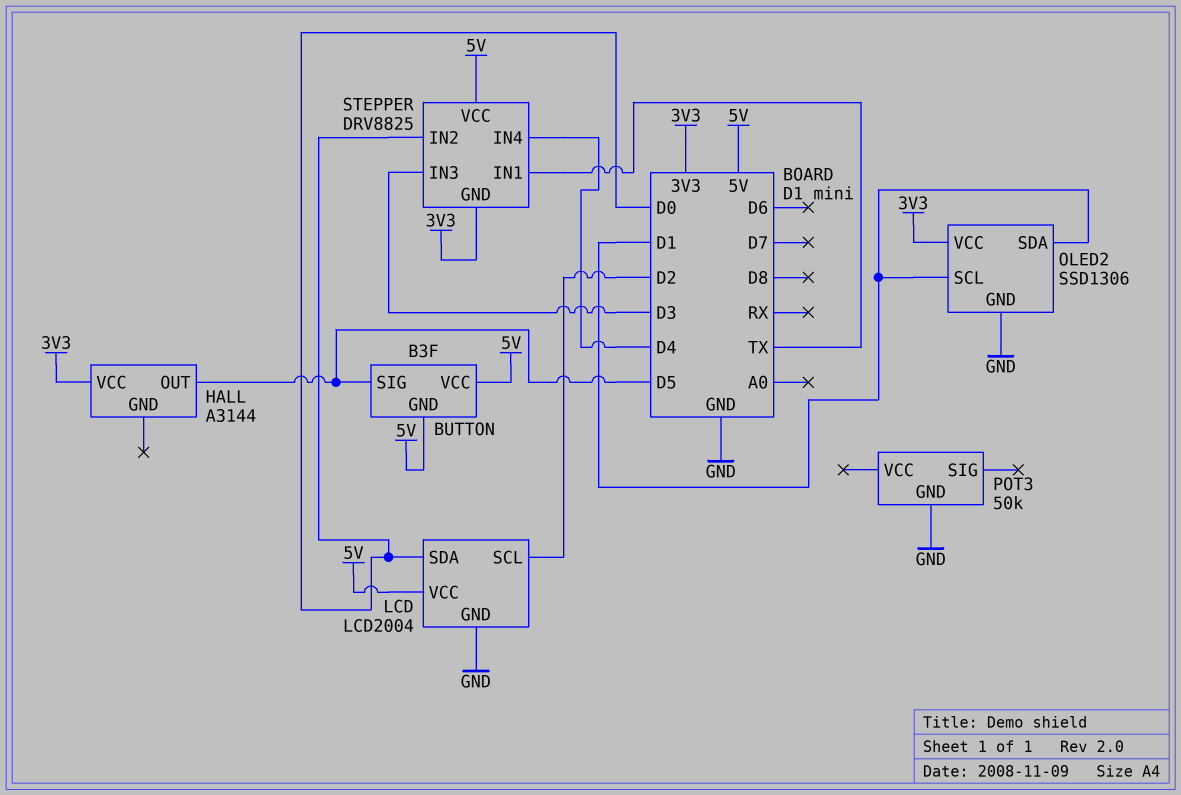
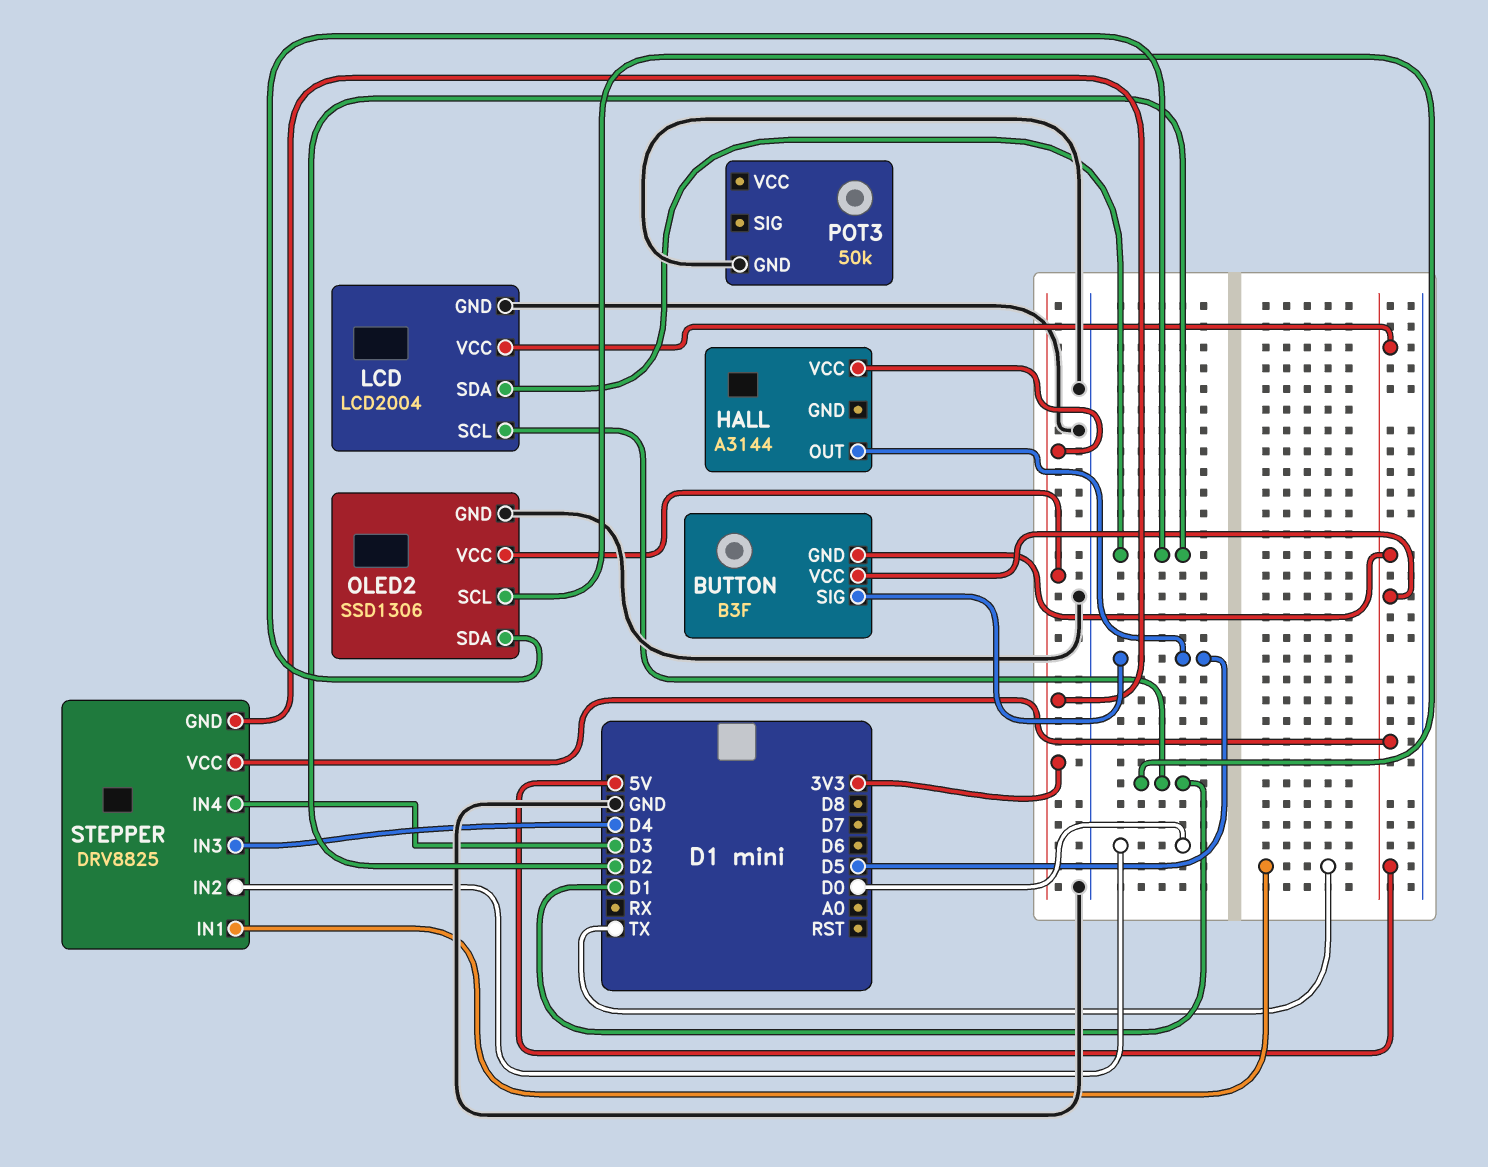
LCD pin SCL: D2 -> D1
LCD pin SDA: D0 -> D2
OLED2 pin SDA: D1 -> D2
STEPPER pin IN3: D3 -> D4
STEPPER pin IN4: D4 -> D3

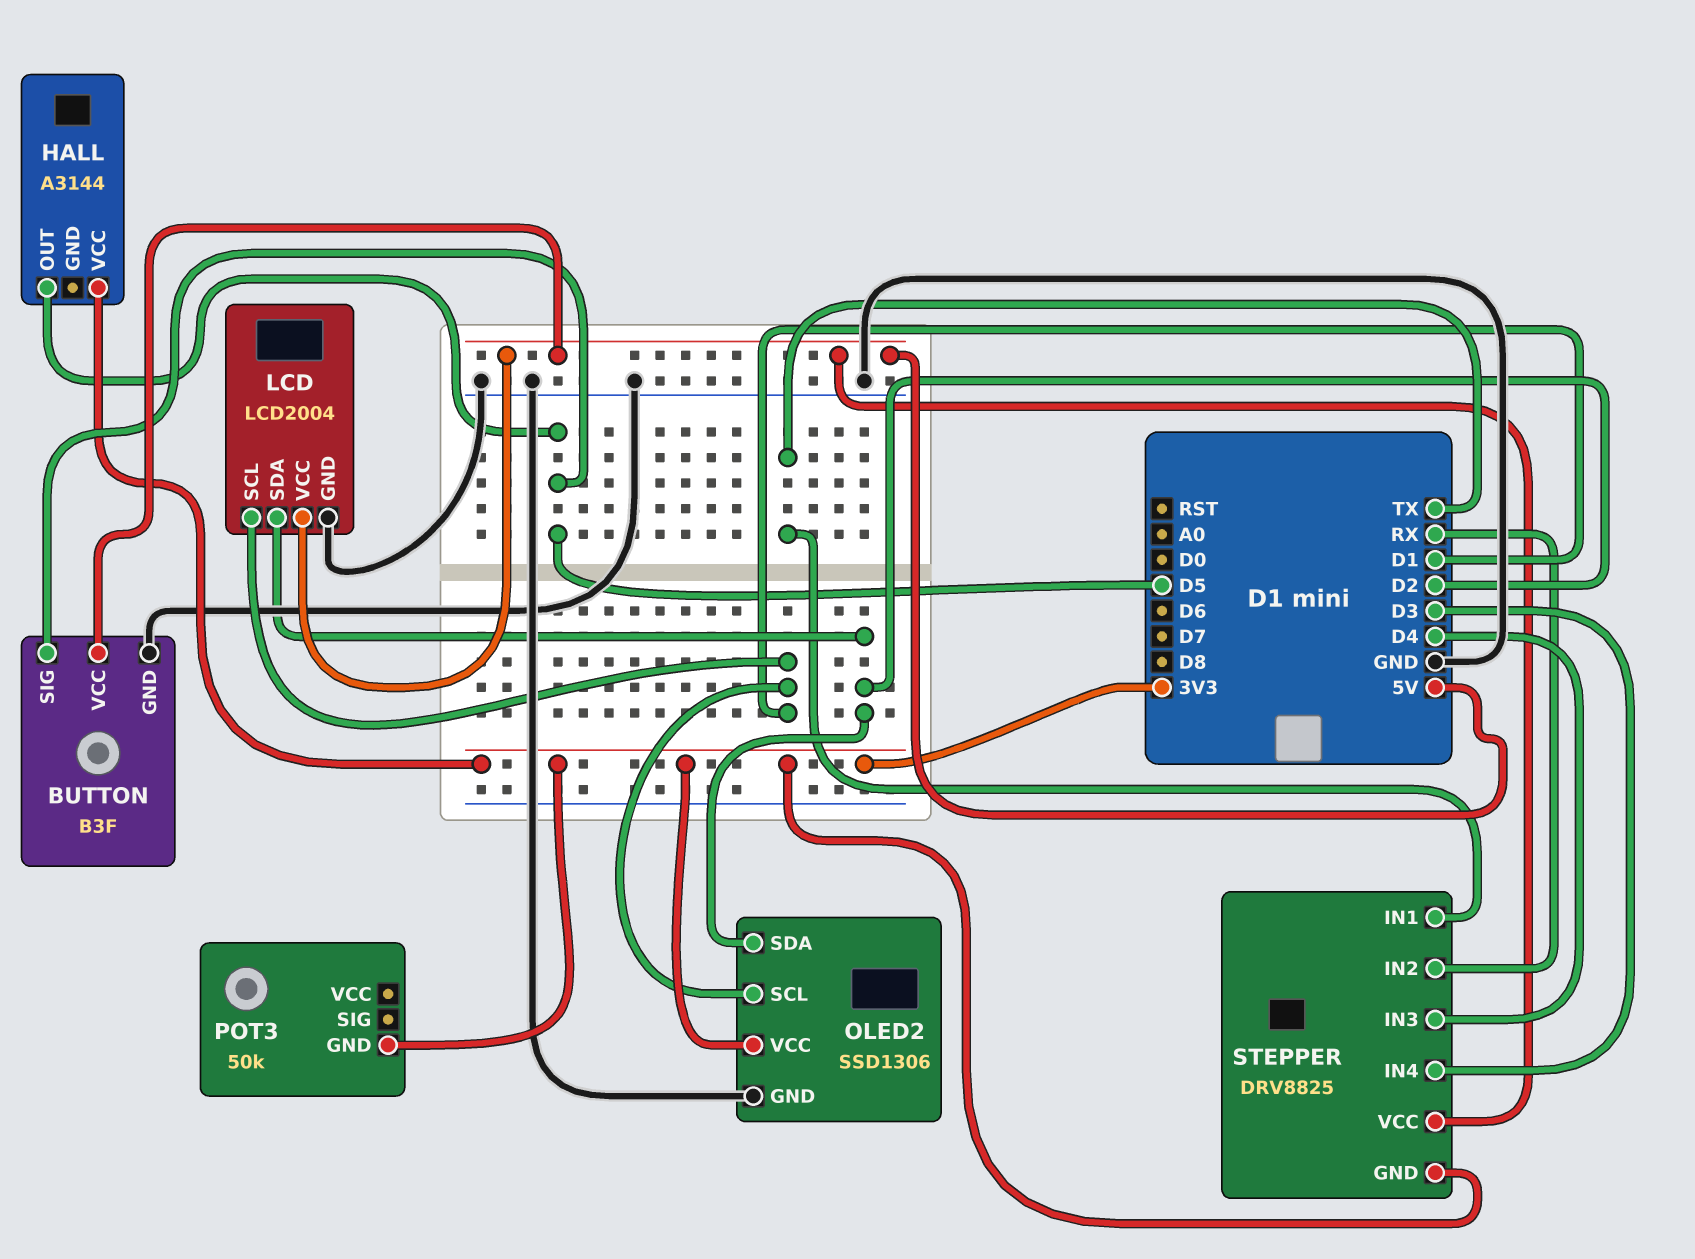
BUTTON pin GND: 5V -> GND
POT3 pin GND: GND -> 3V3
STEPPER pin IN2: D0 -> RX

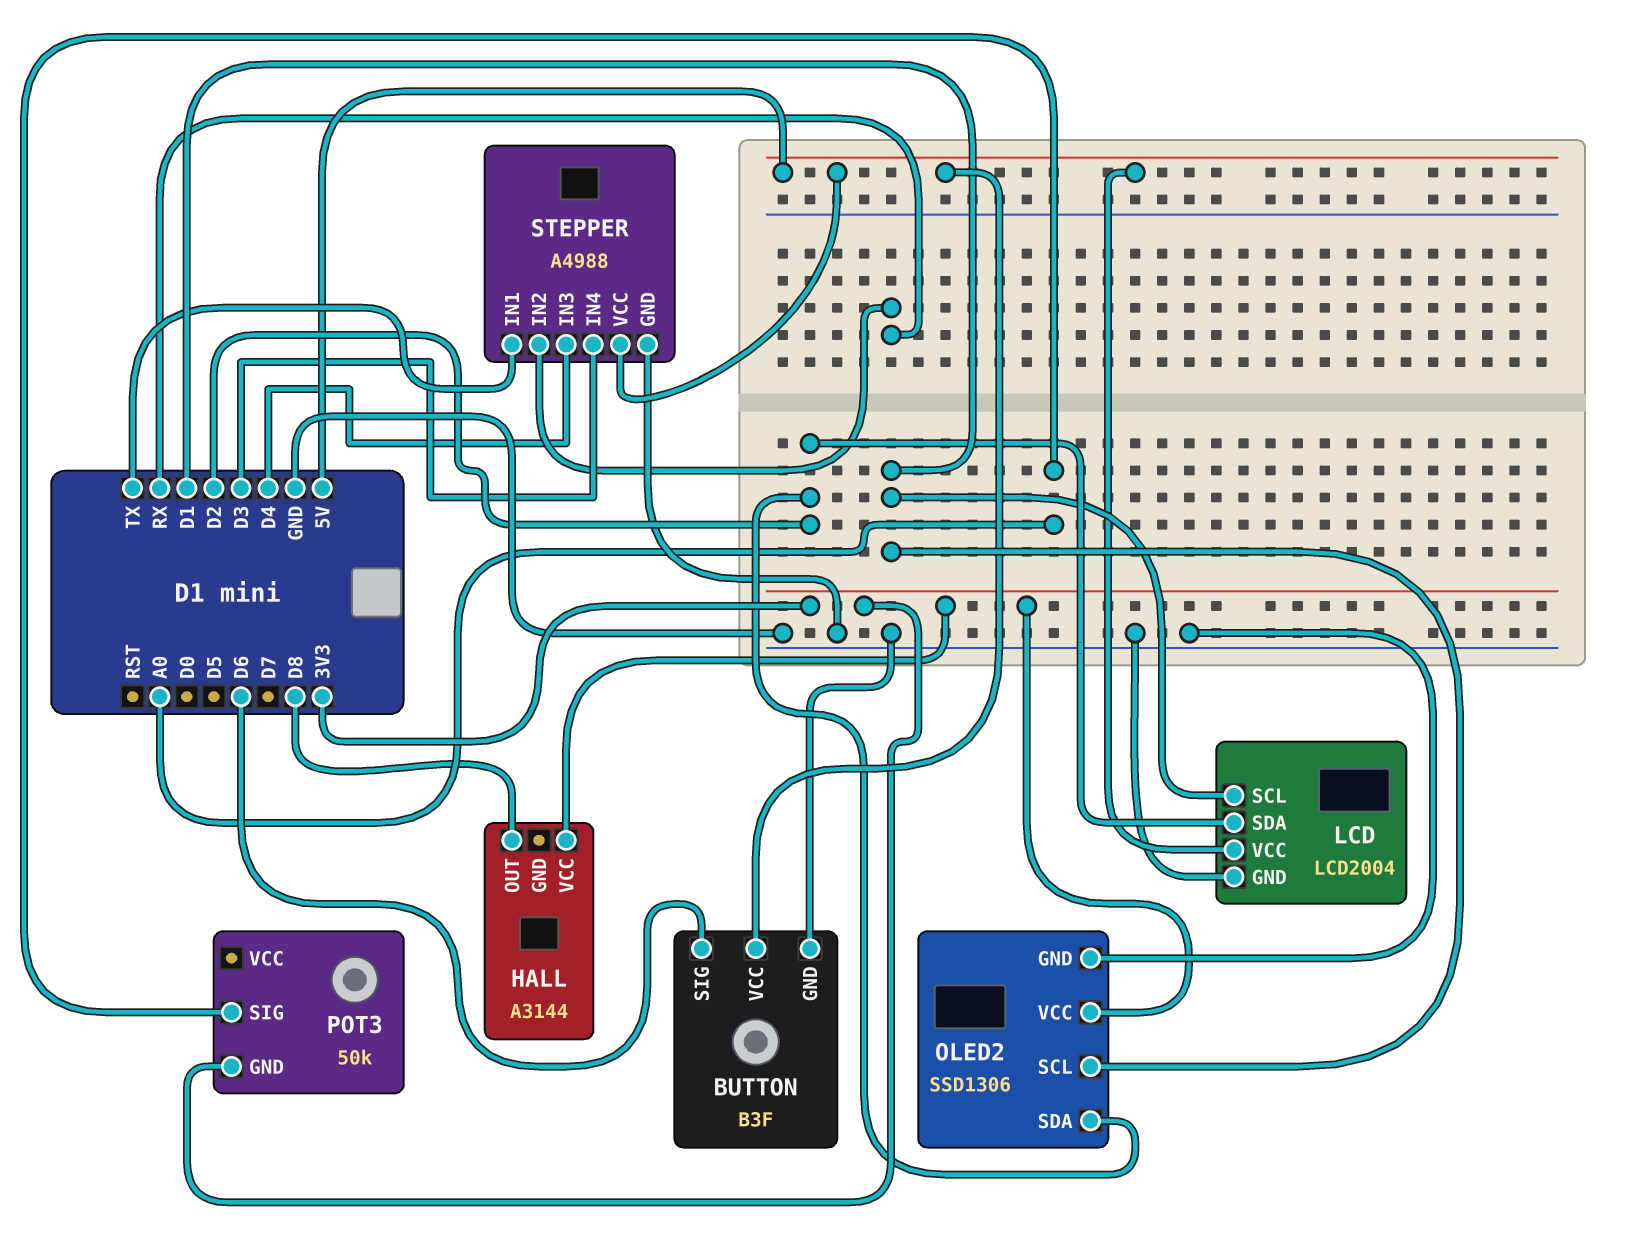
BUTTON pin SIG: D5 -> D6
HALL pin OUT: D5 -> D8
POT3 pin SIG: none -> A0
STEPPER: DRV8825 -> A4988
STEPPER pin GND: 3V3 -> GND

